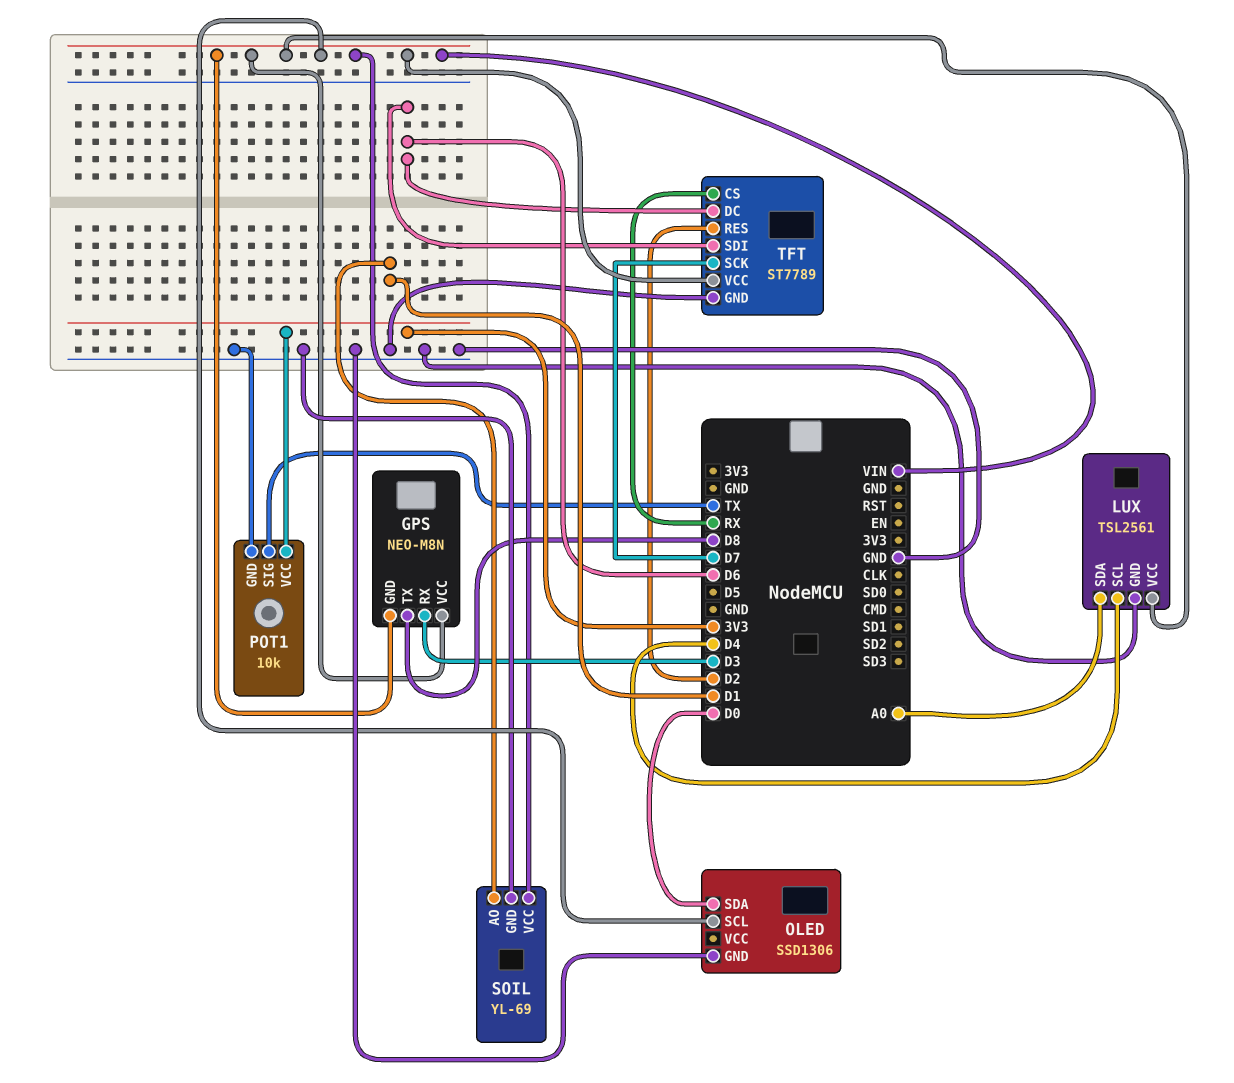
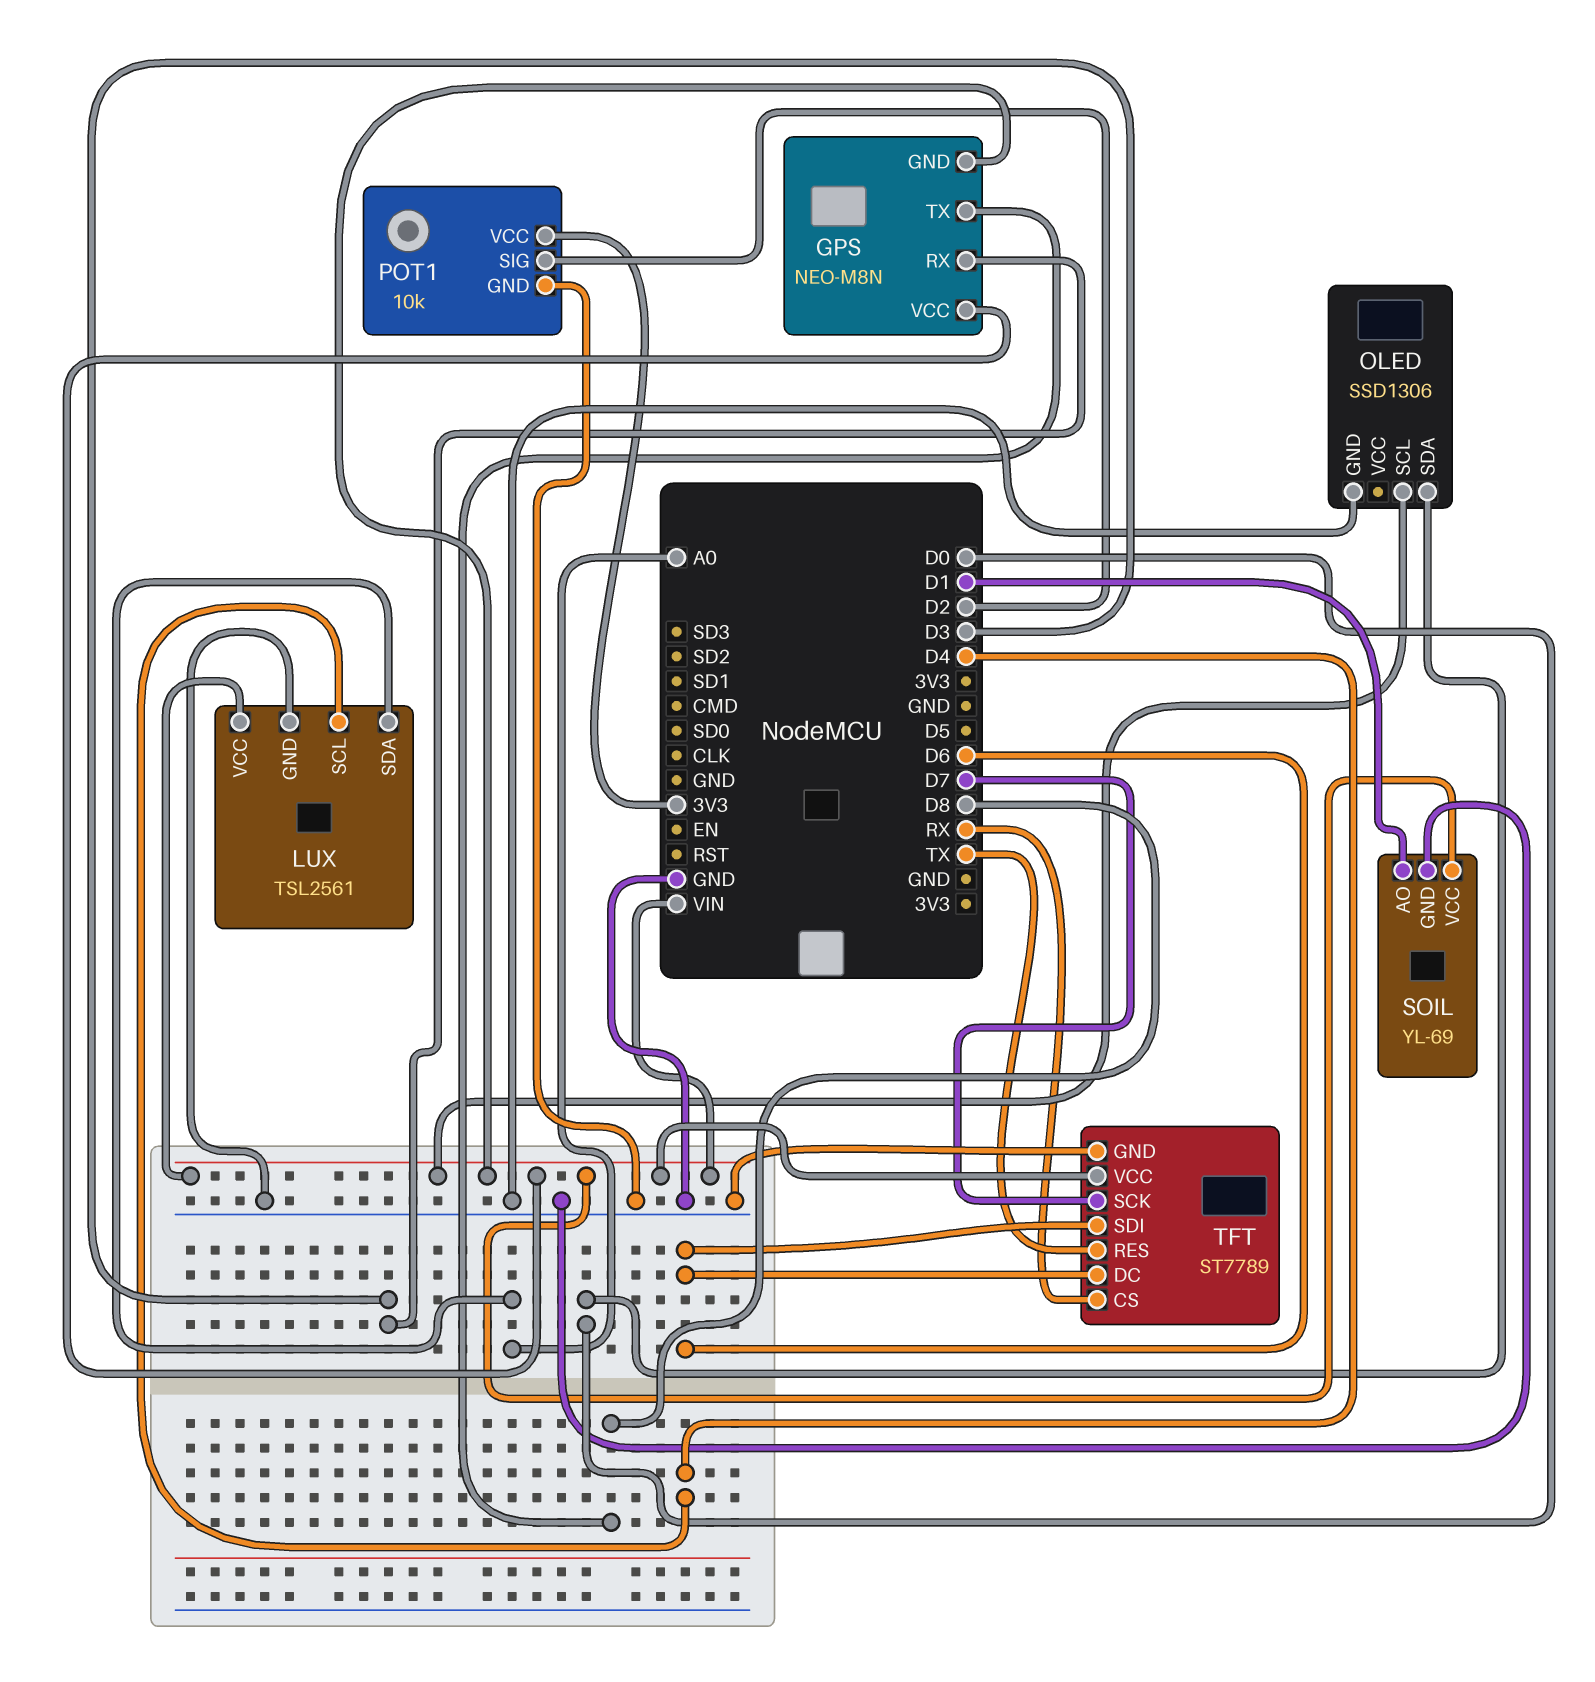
POT1 pin SIG: TX -> D2
TFT pin RES: D2 -> TX

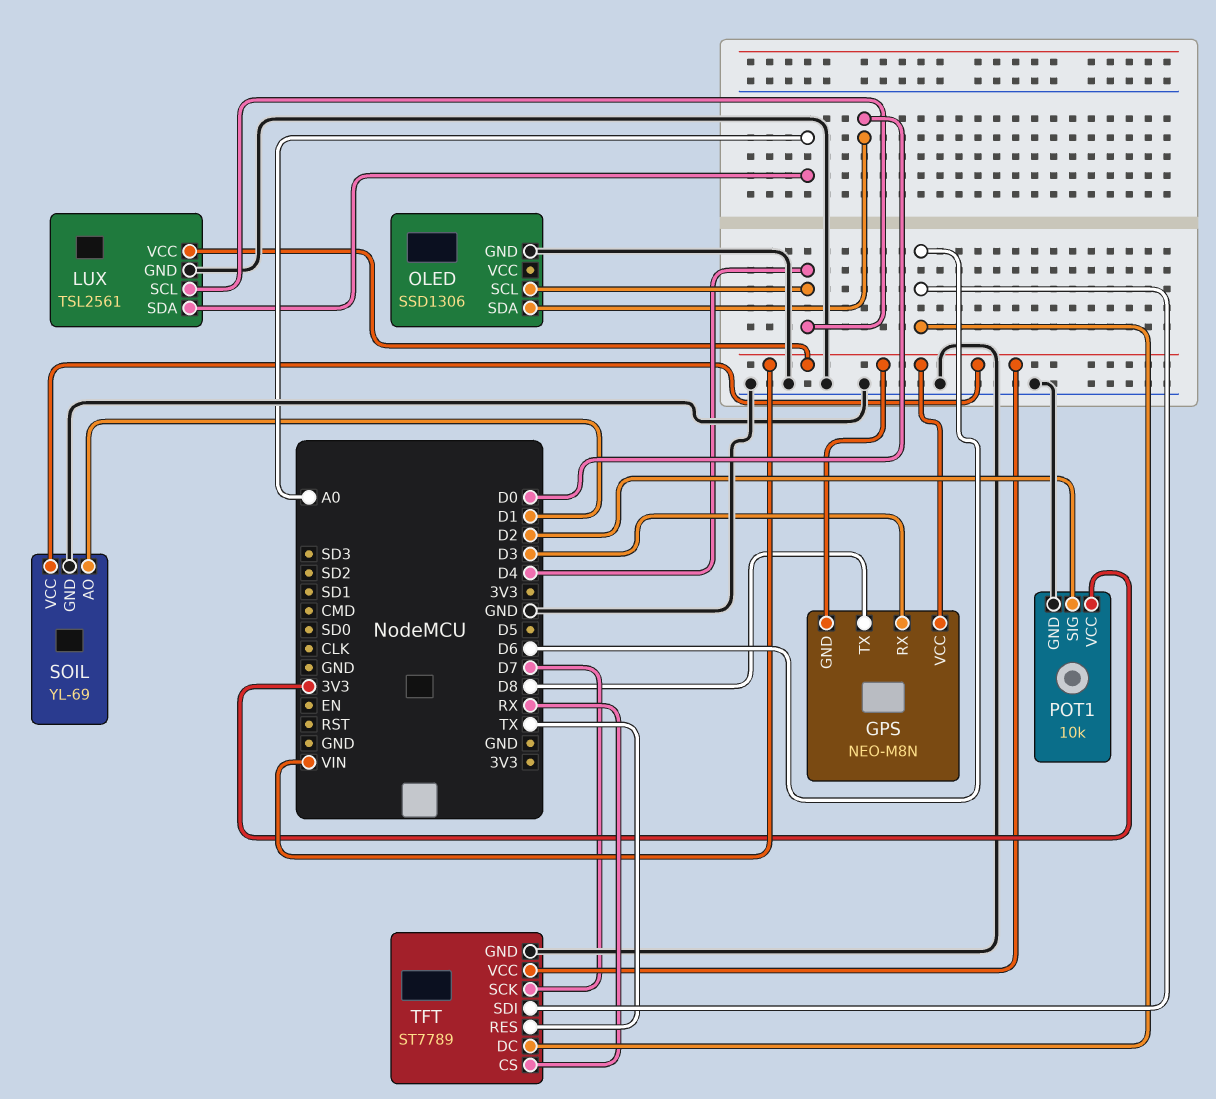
OLED pin SCL: VIN -> D4

